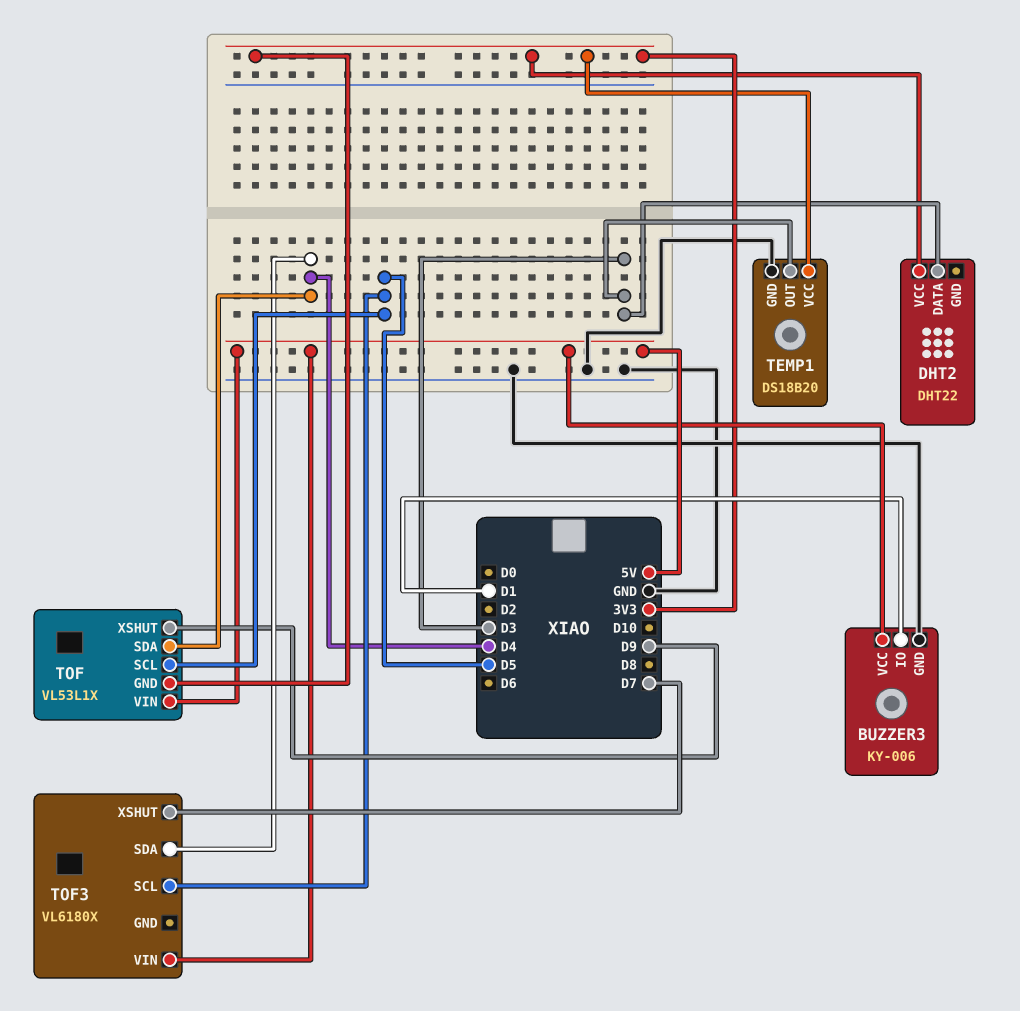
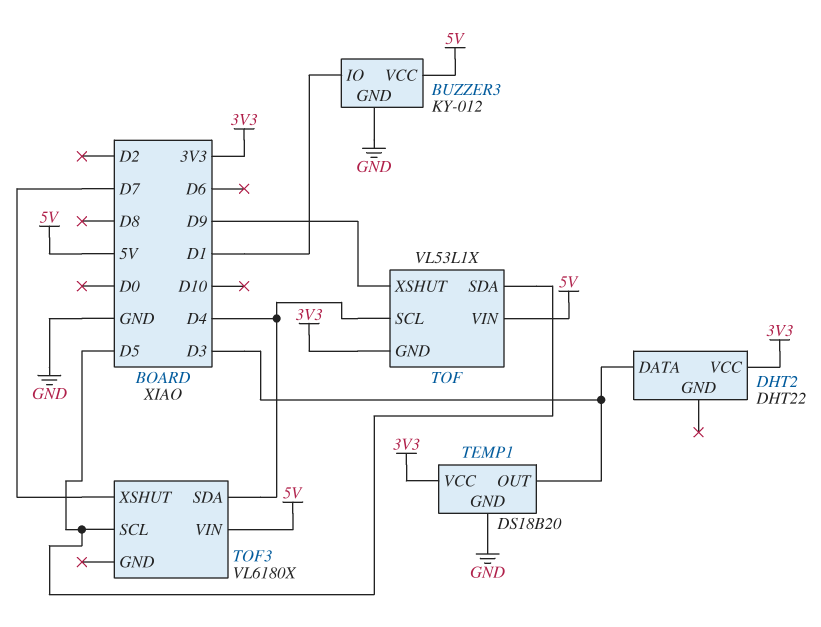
BUZZER3: KY-006 -> KY-012
TOF pin SCL: D5 -> D4
TOF pin SDA: D4 -> D5

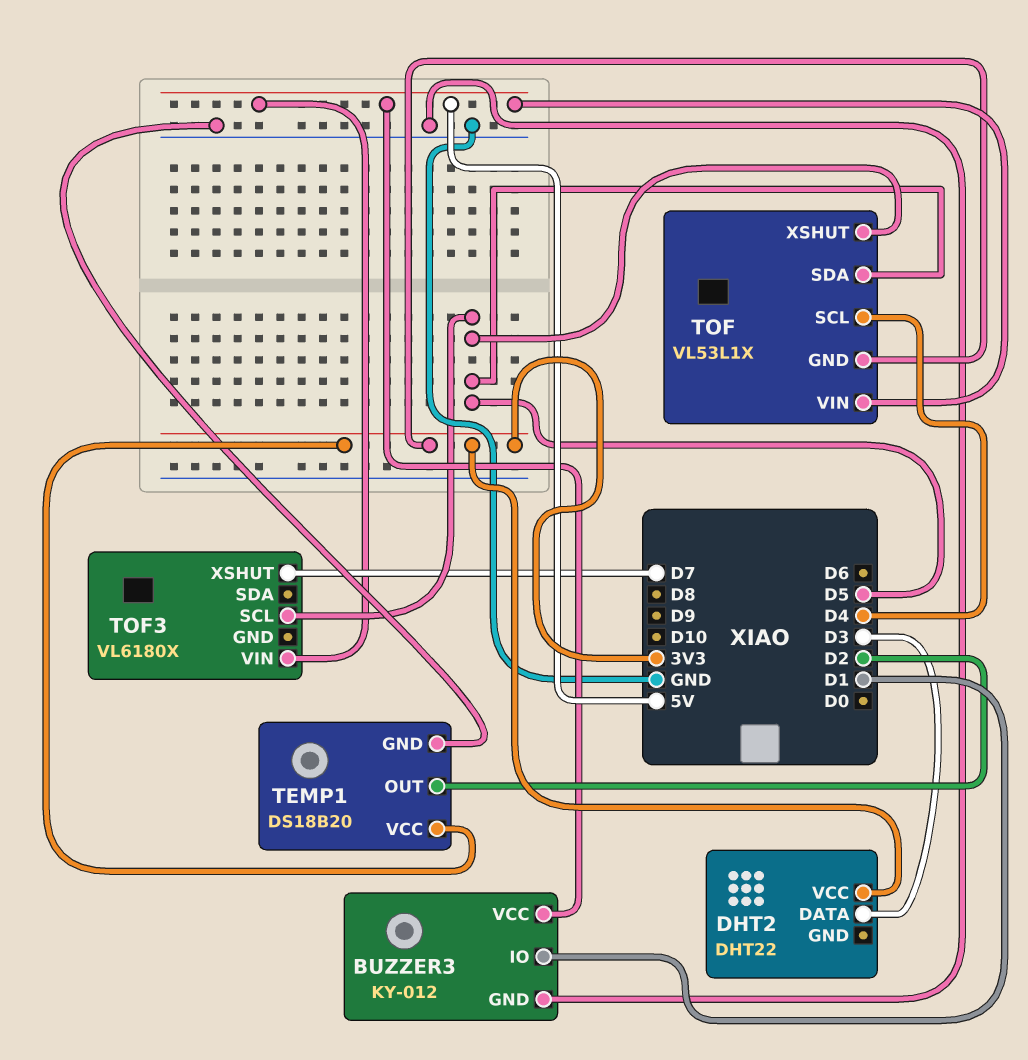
TEMP1 pin OUT: D3 -> D2
TOF pin XSHUT: D9 -> D5
TOF3 pin SDA: D4 -> none

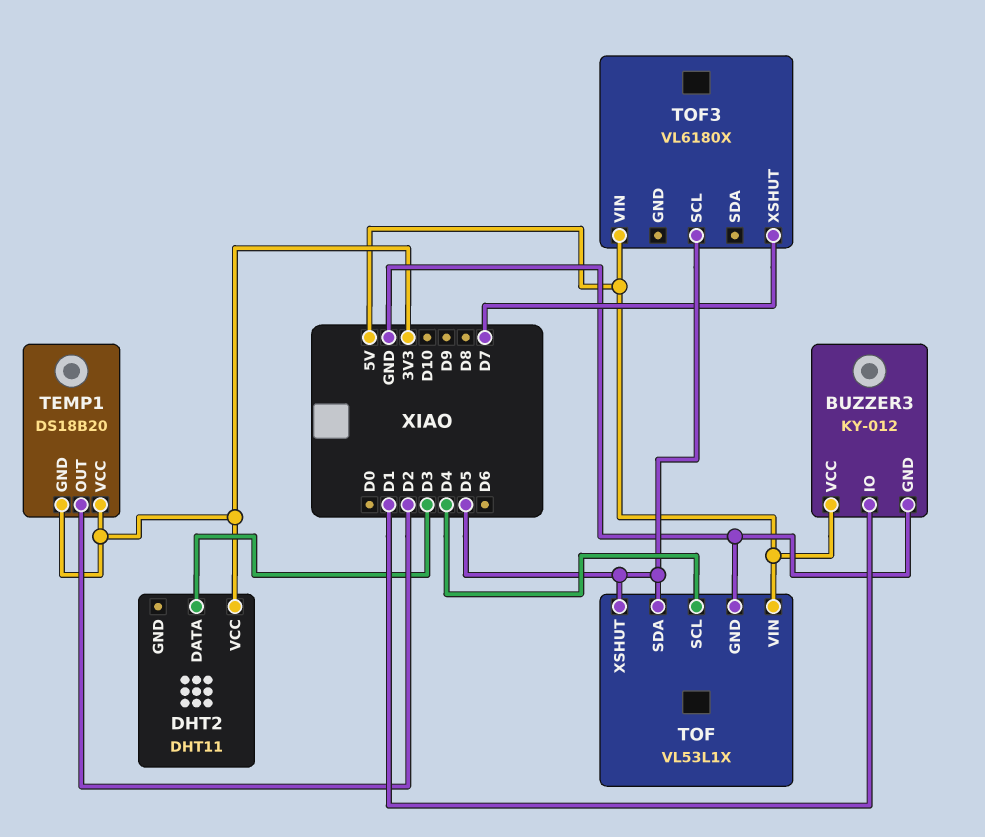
DHT2: DHT22 -> DHT11
TEMP1 pin GND: GND -> 3V3
TOF pin GND: 3V3 -> GND

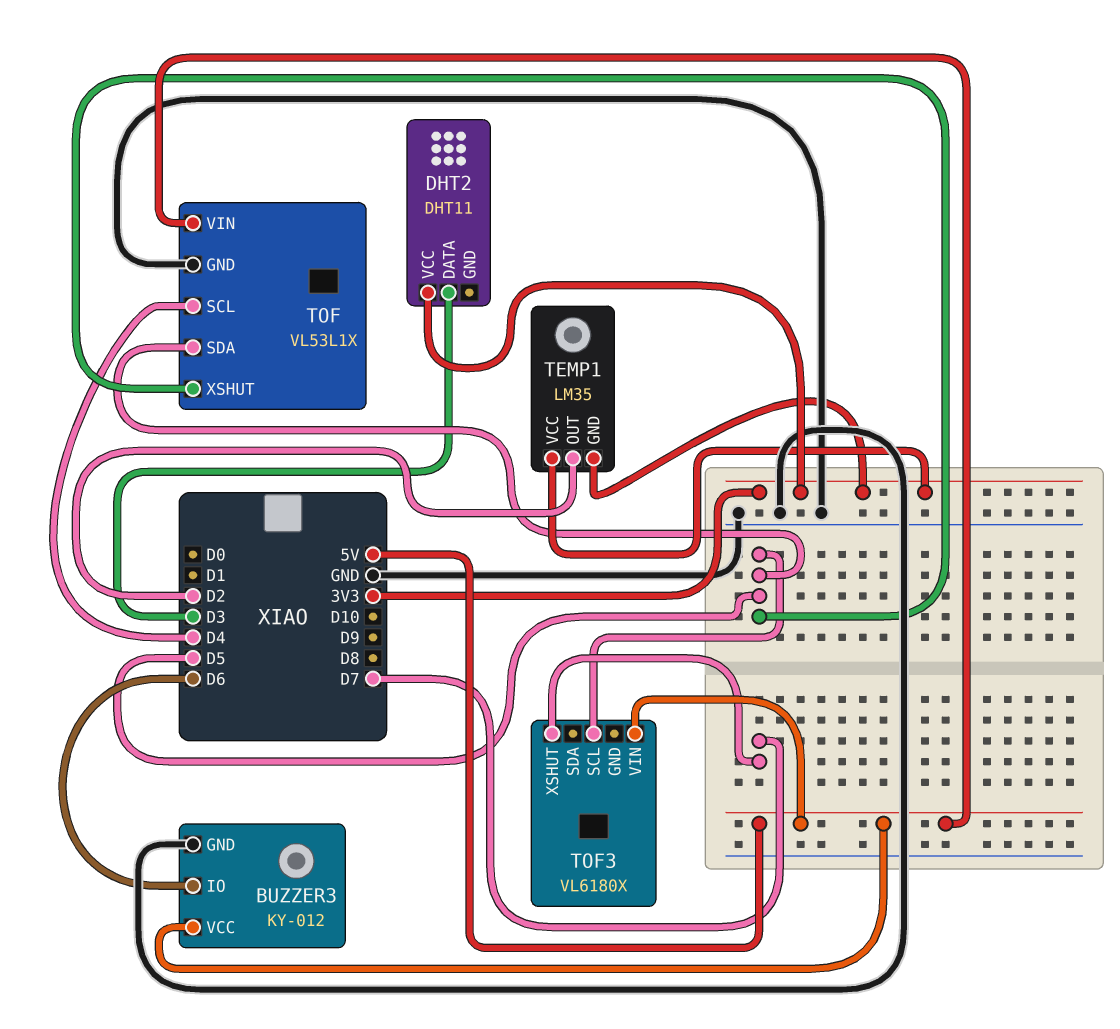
BUZZER3 pin IO: D1 -> D6
TEMP1: DS18B20 -> LM35

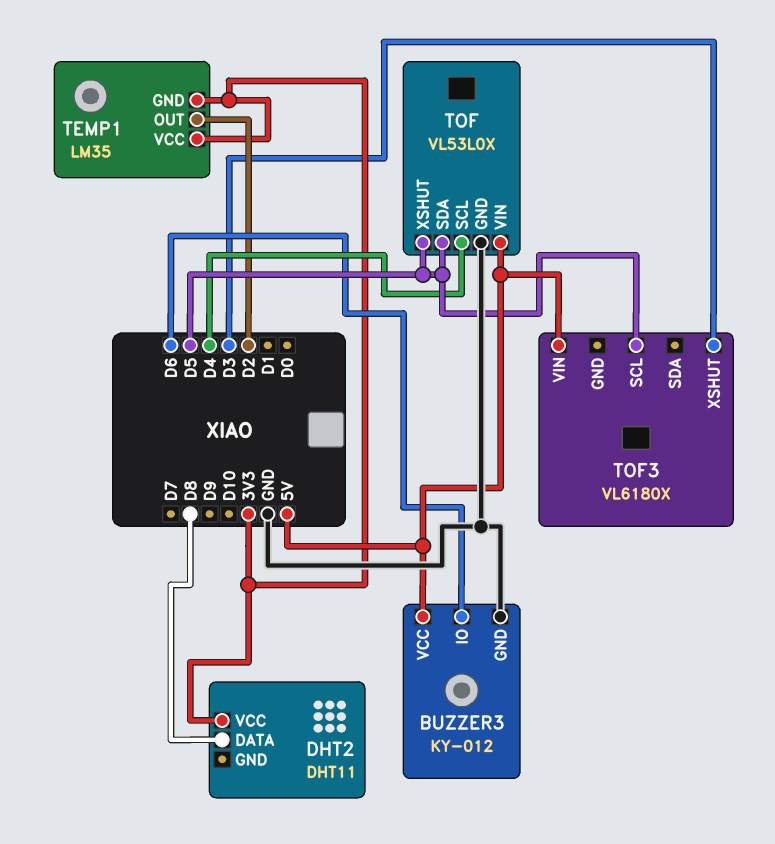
DHT2 pin DATA: D3 -> D8
TOF: VL53L1X -> VL53L0X
TOF3 pin XSHUT: D7 -> D3

